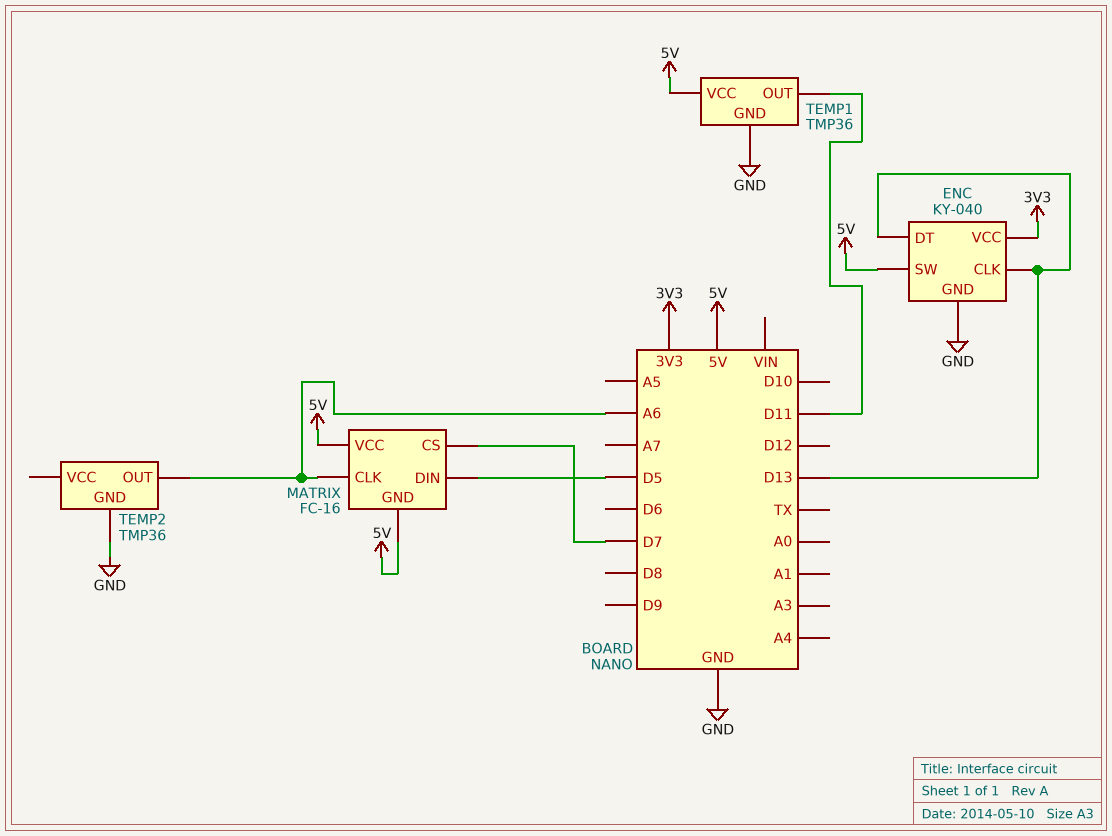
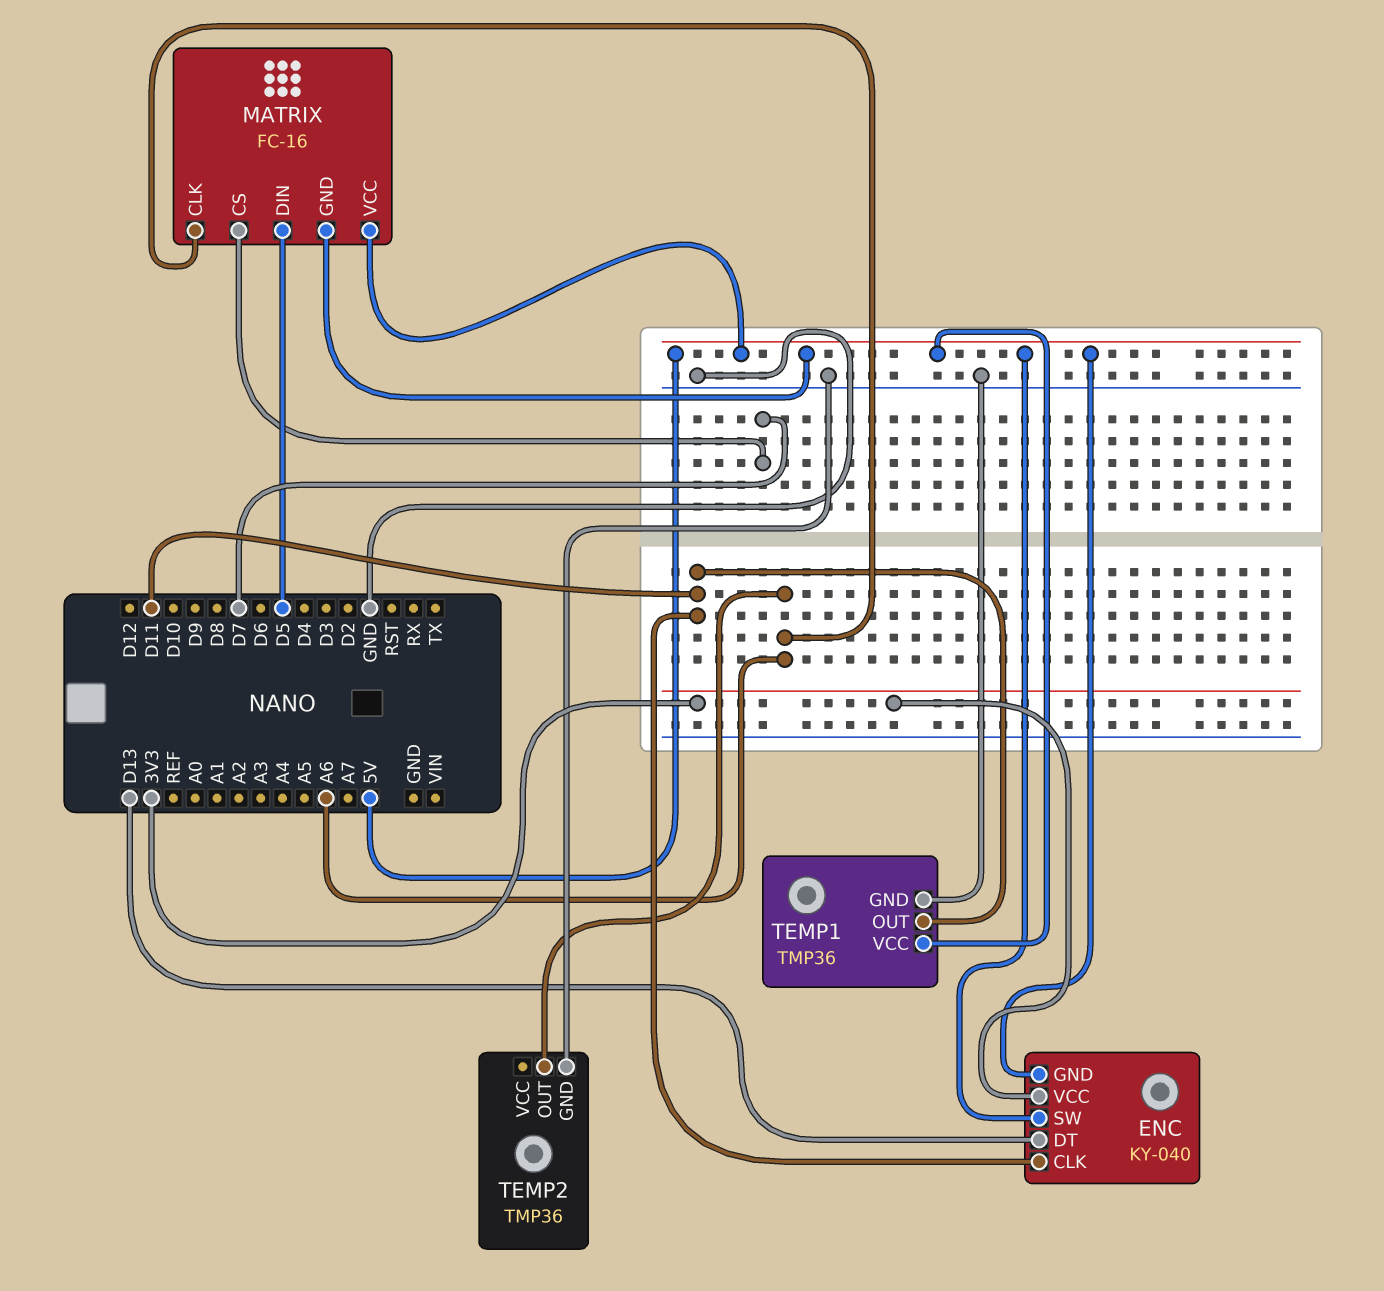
ENC pin CLK: D13 -> D11
ENC pin GND: GND -> 5V

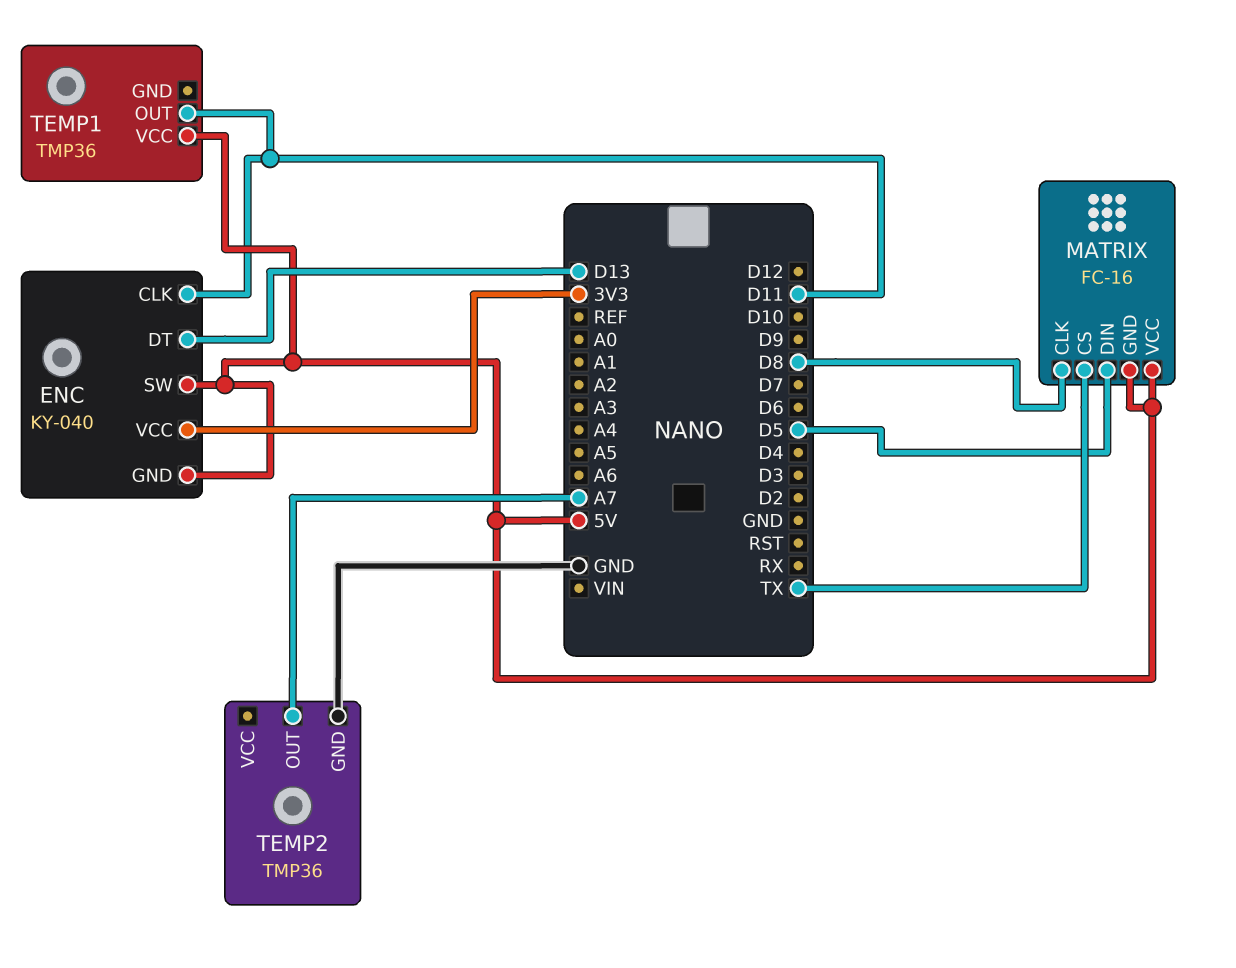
MATRIX pin CLK: A6 -> D8
MATRIX pin CS: D7 -> TX
TEMP1 pin GND: GND -> none
TEMP2 pin OUT: A6 -> A7

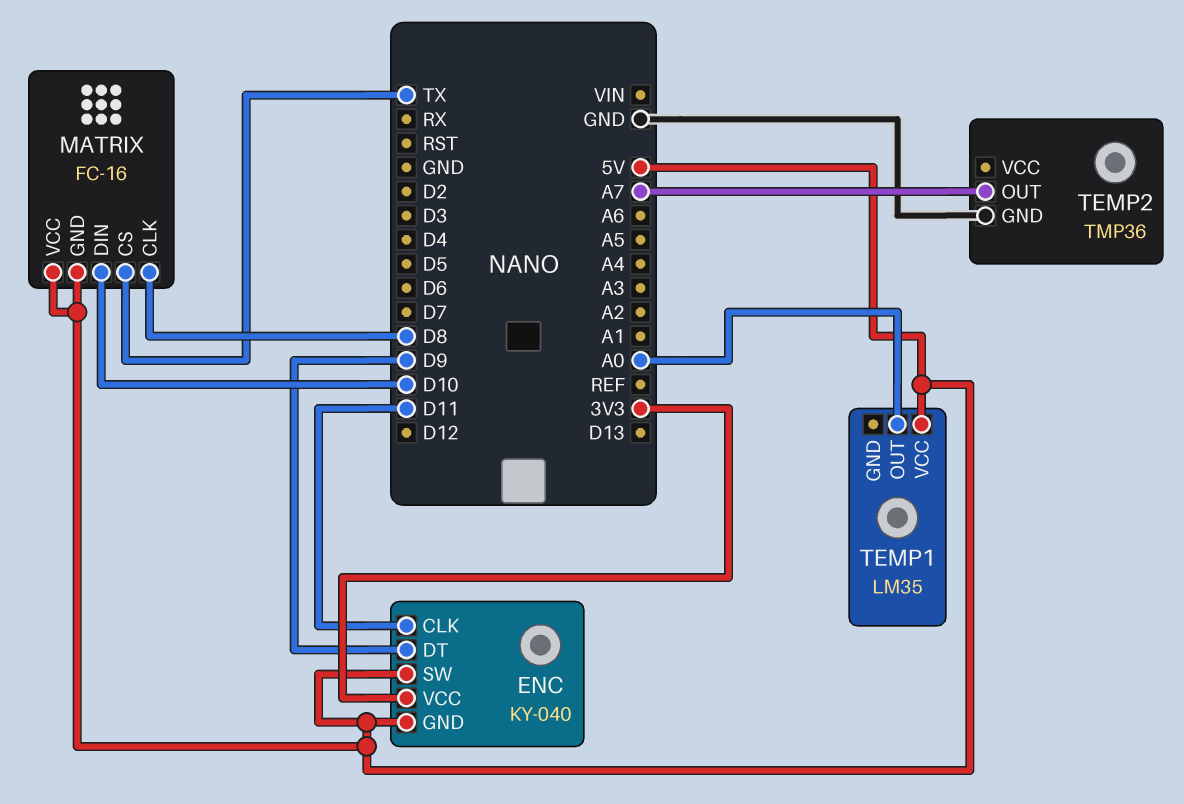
ENC pin DT: D13 -> D9
MATRIX pin DIN: D5 -> D10
TEMP1: TMP36 -> LM35
TEMP1 pin OUT: D11 -> A0

